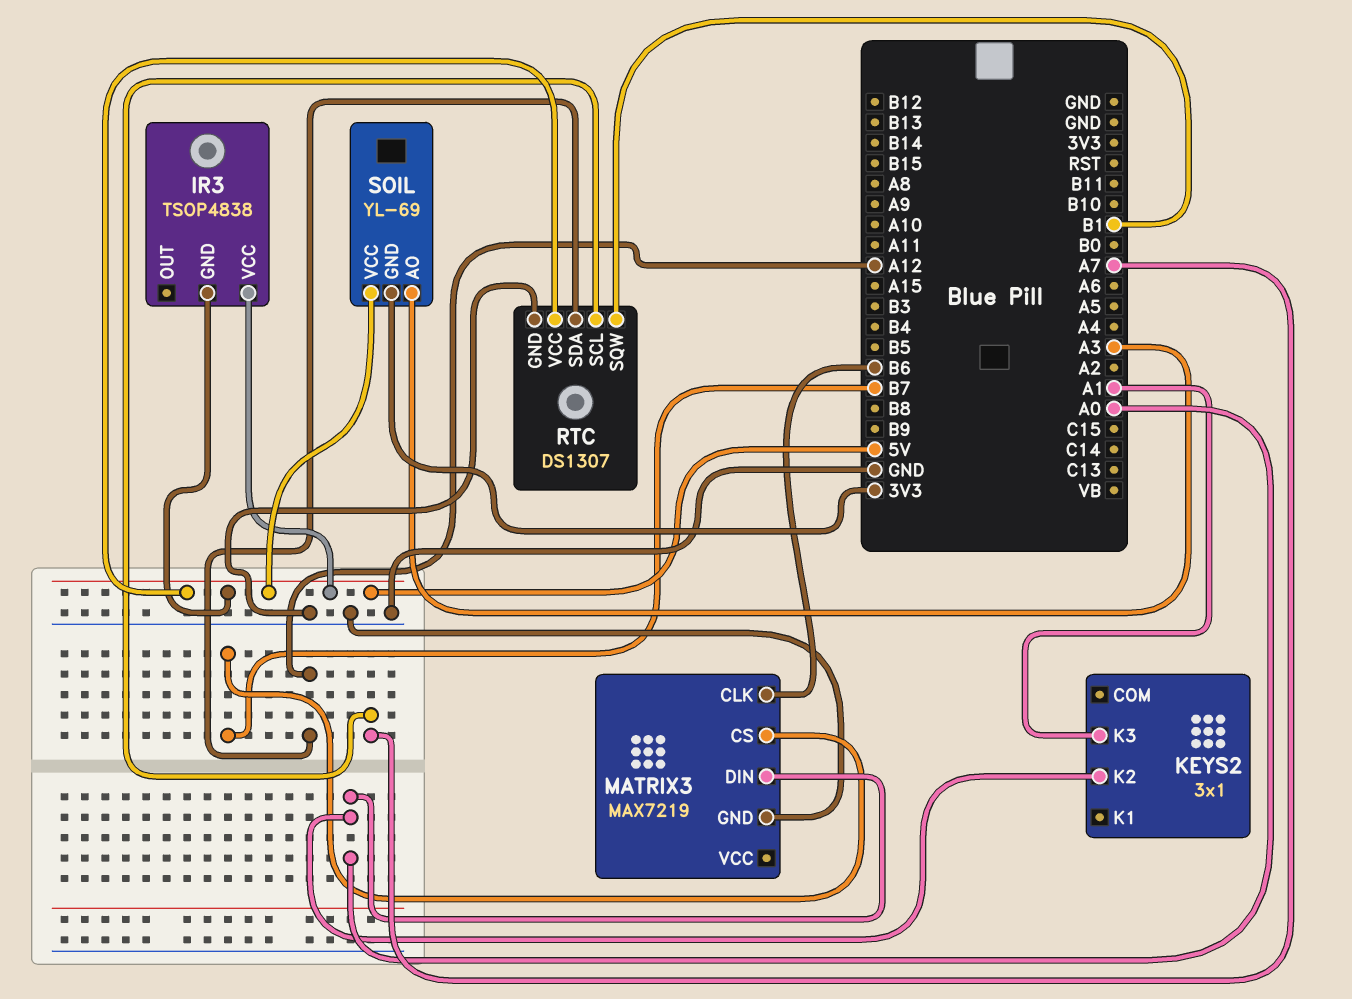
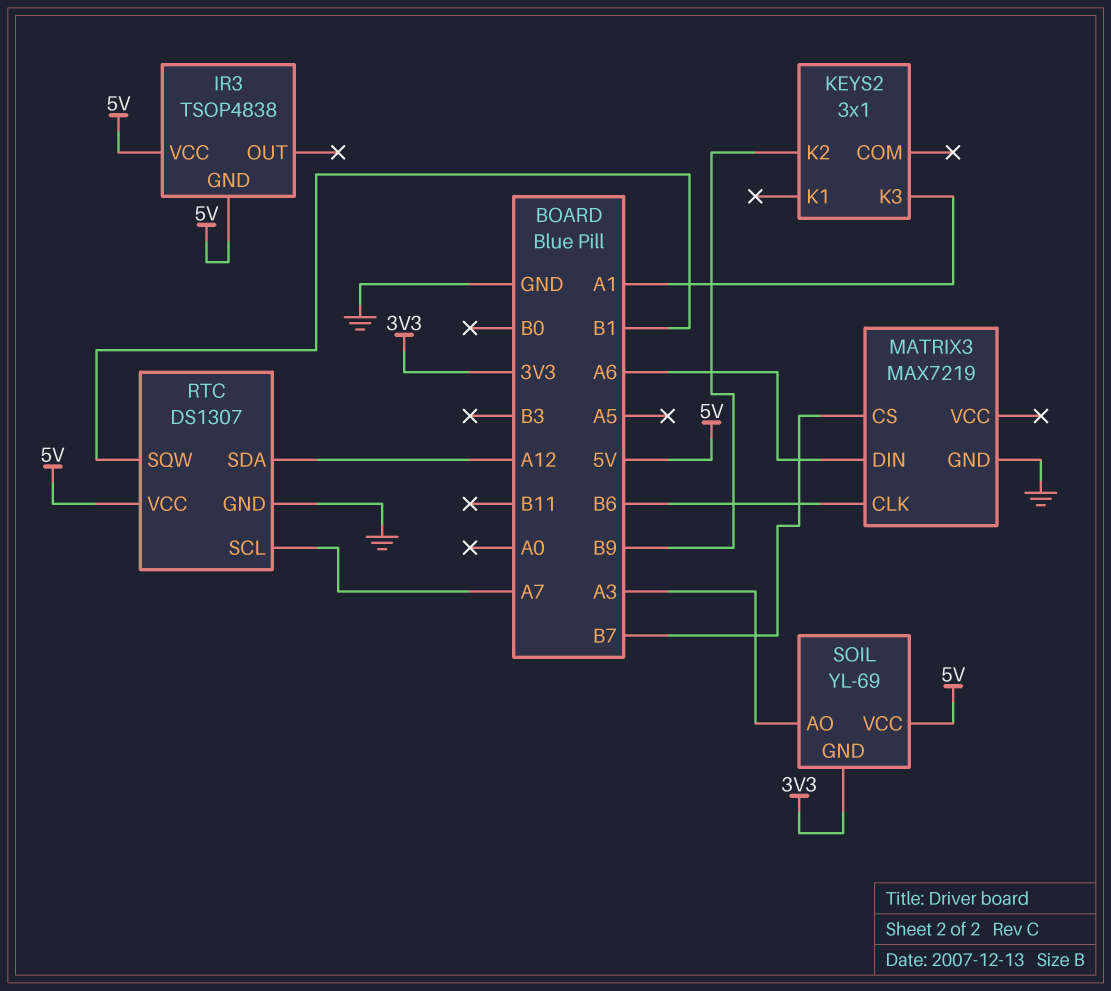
KEYS2 pin K2: A0 -> B9
MATRIX3 pin DIN: A0 -> A6

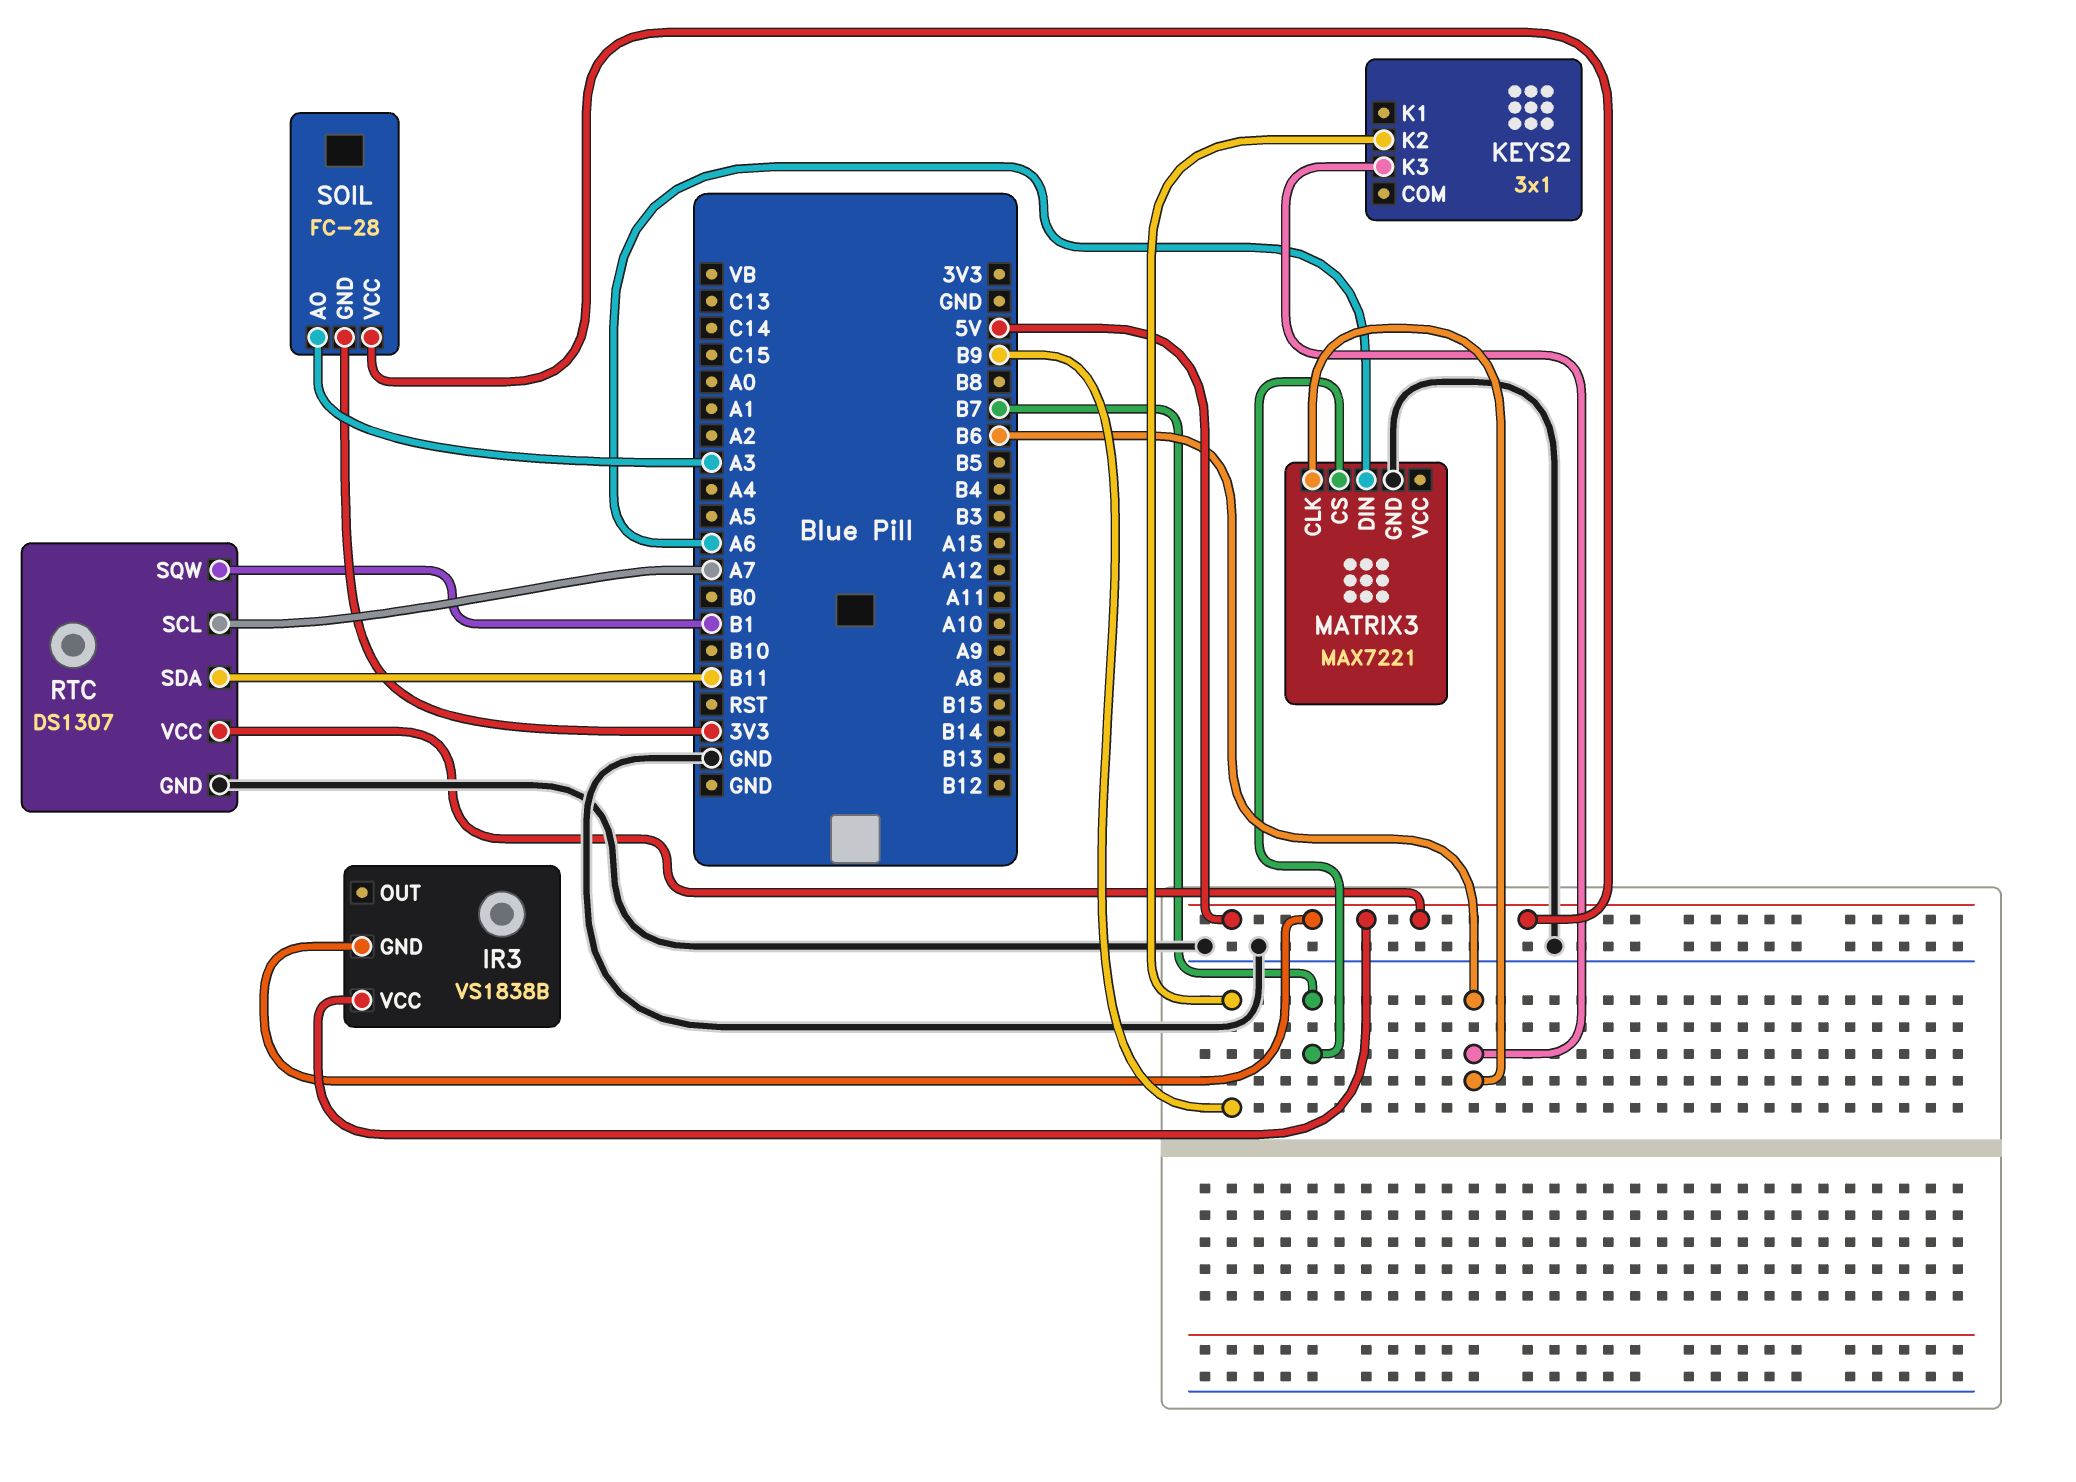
IR3: TSOP4838 -> VS1838B
KEYS2 pin K3: A1 -> B6
MATRIX3: MAX7219 -> MAX7221
RTC pin SDA: A12 -> B11
SOIL: YL-69 -> FC-28

